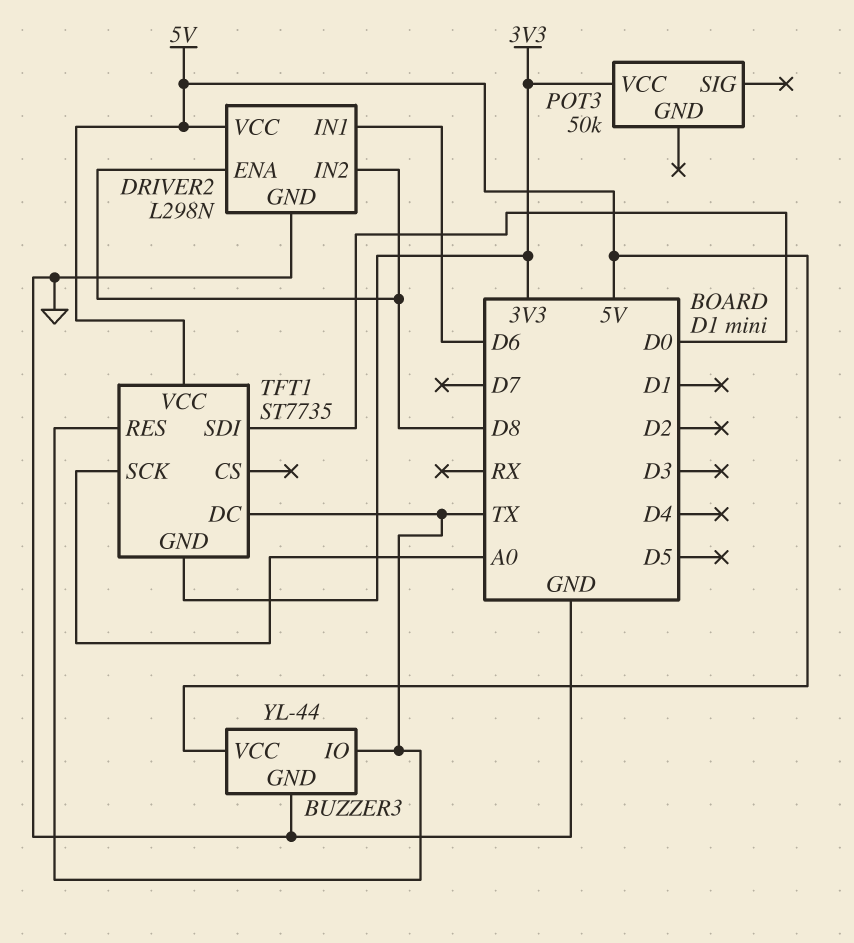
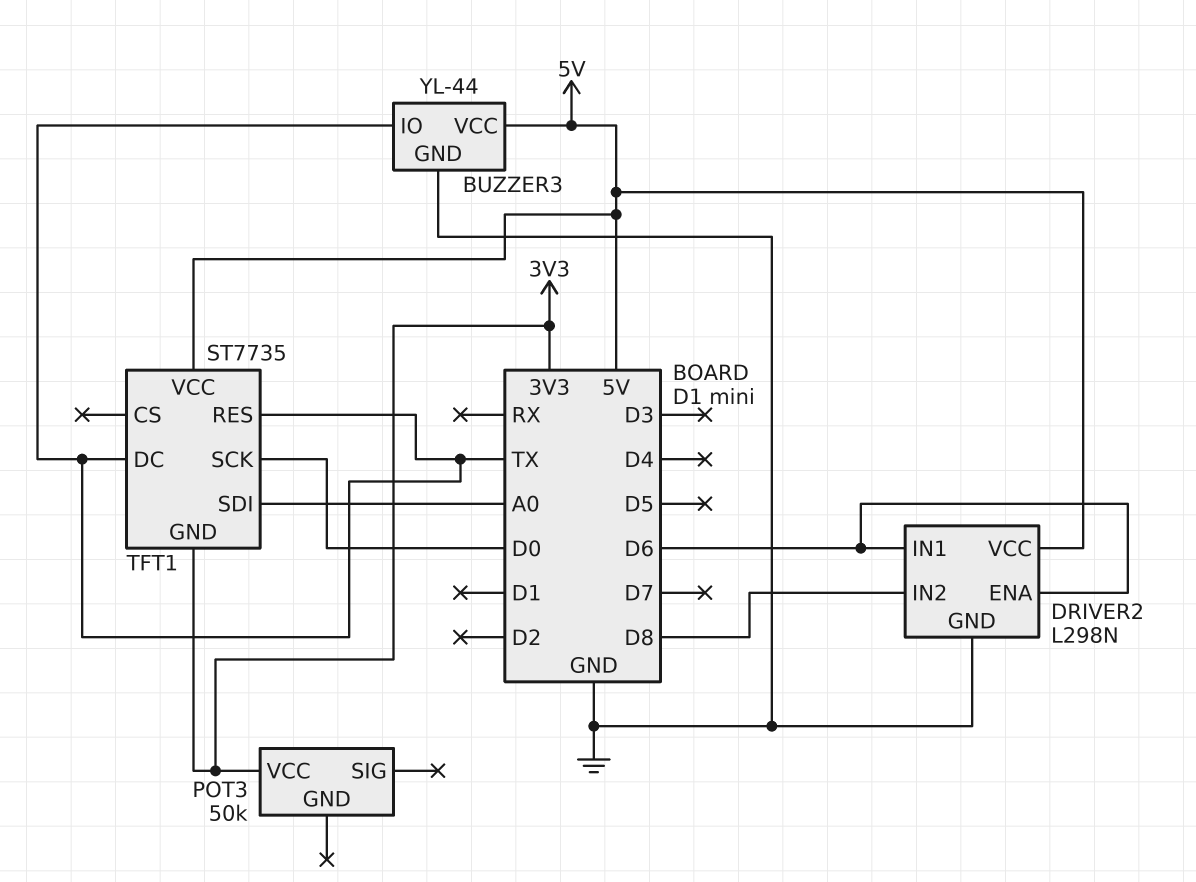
DRIVER2 pin ENA: D8 -> D6
TFT1 pin SCK: A0 -> D0
TFT1 pin SDI: D0 -> A0

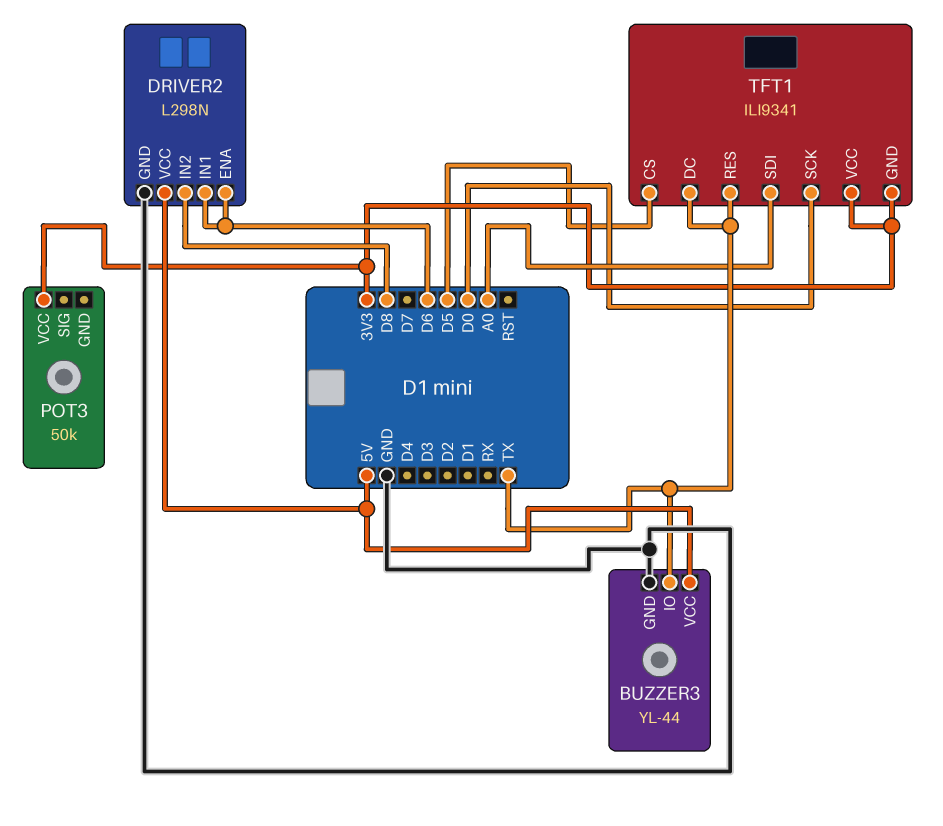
TFT1: ST7735 -> ILI9341
TFT1 pin CS: none -> D5
TFT1 pin VCC: 5V -> 3V3

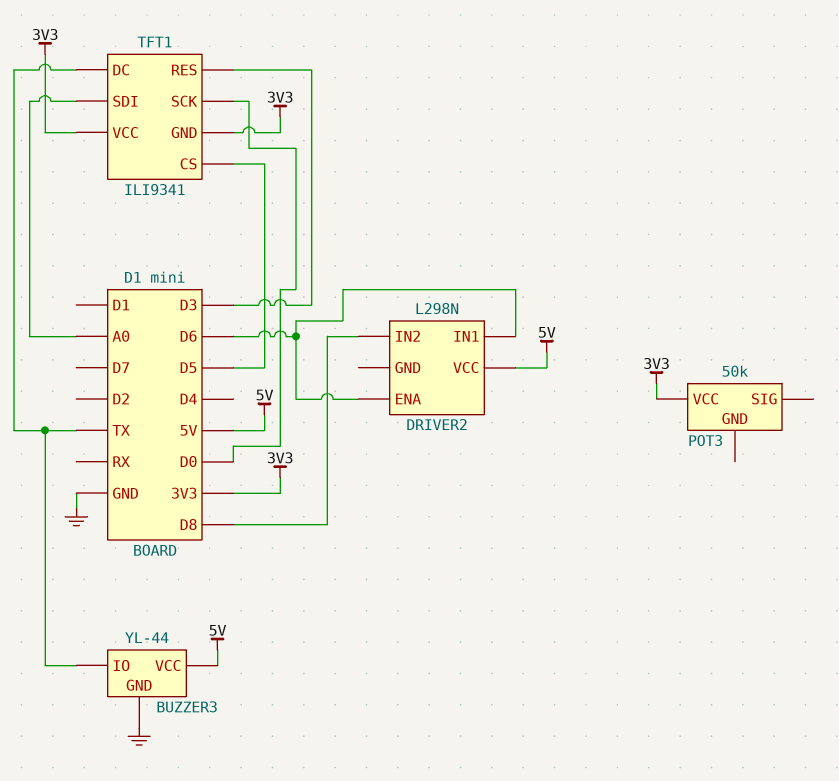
DRIVER2 pin GND: GND -> none
TFT1 pin RES: TX -> D3

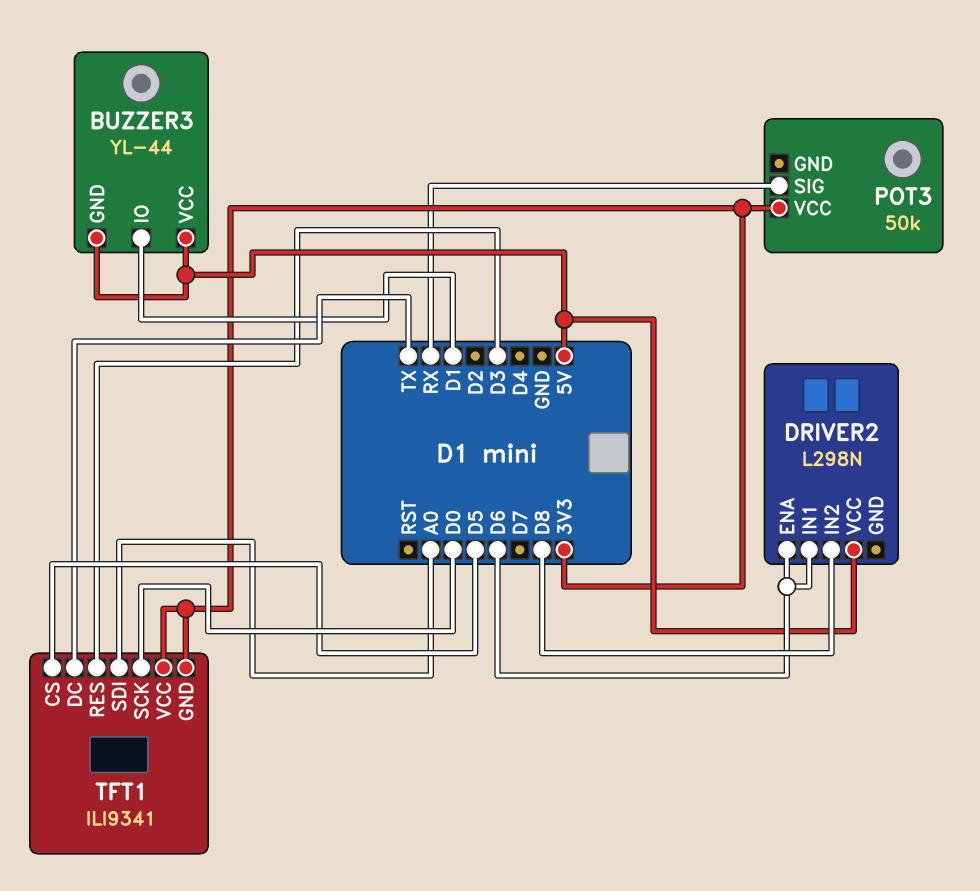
BUZZER3 pin GND: GND -> 5V
BUZZER3 pin IO: TX -> D1
POT3 pin SIG: none -> RX

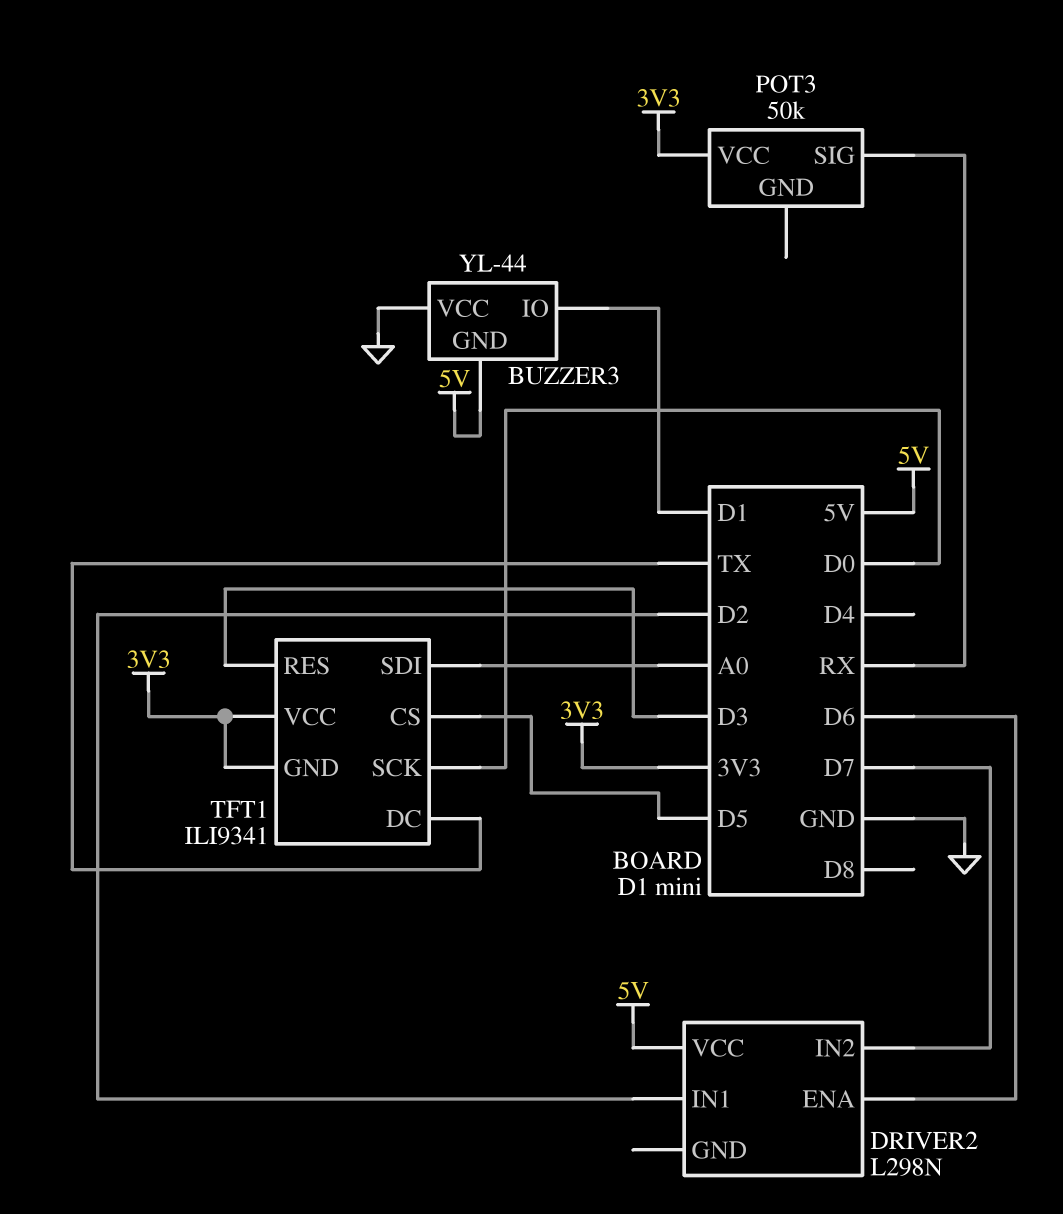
BUZZER3 pin VCC: 5V -> GND
DRIVER2 pin IN1: D6 -> D2
DRIVER2 pin IN2: D8 -> D7

